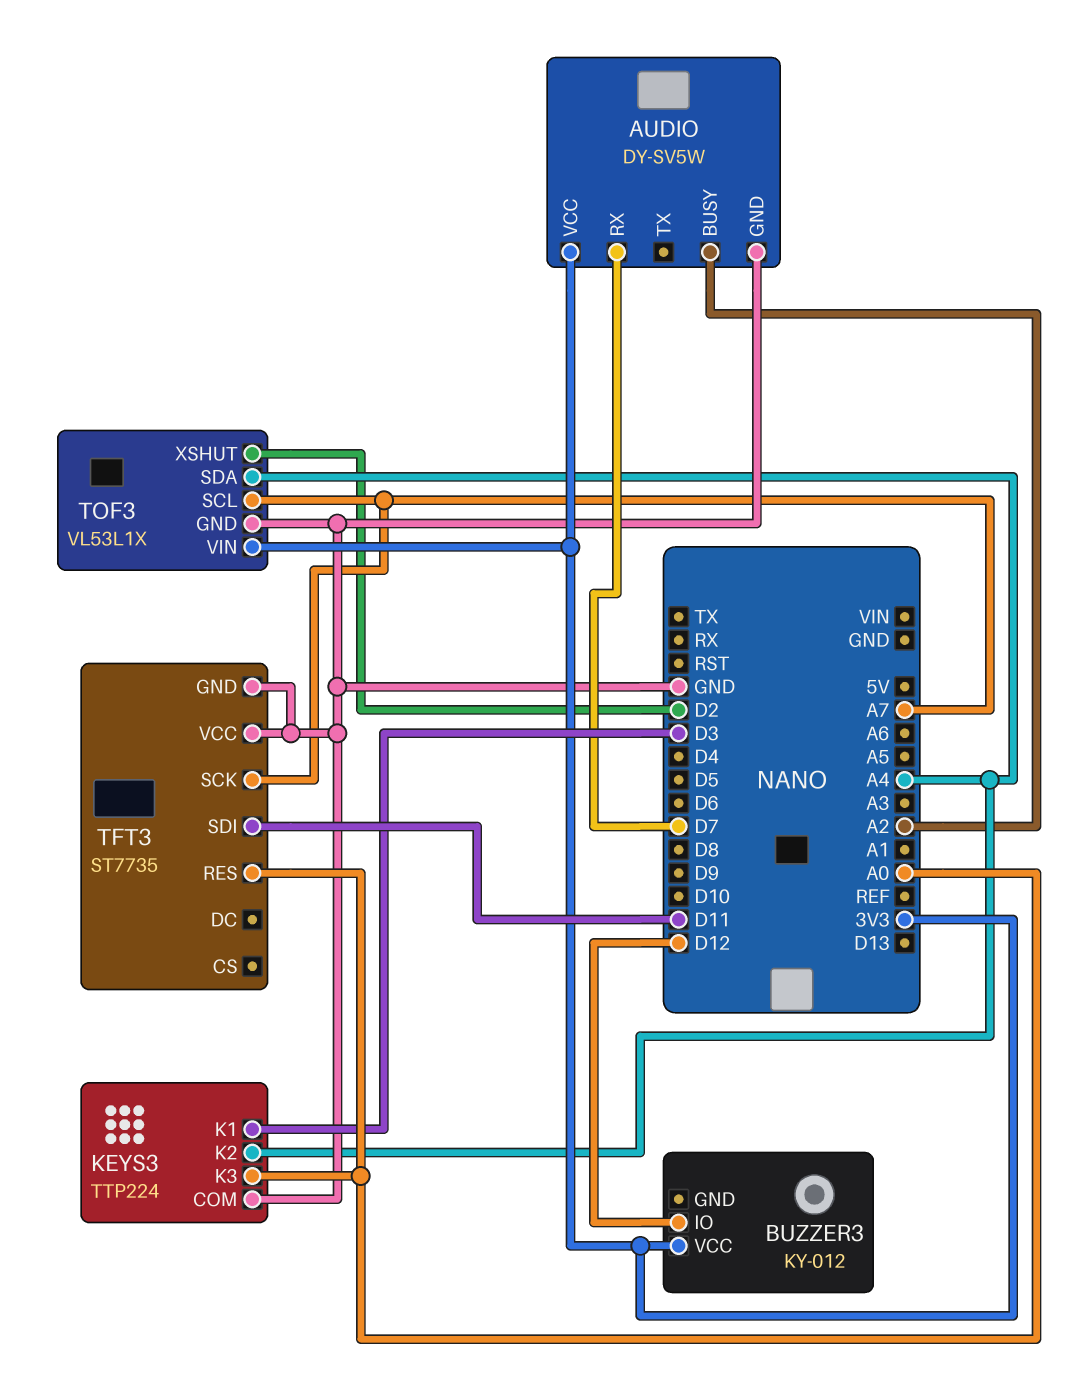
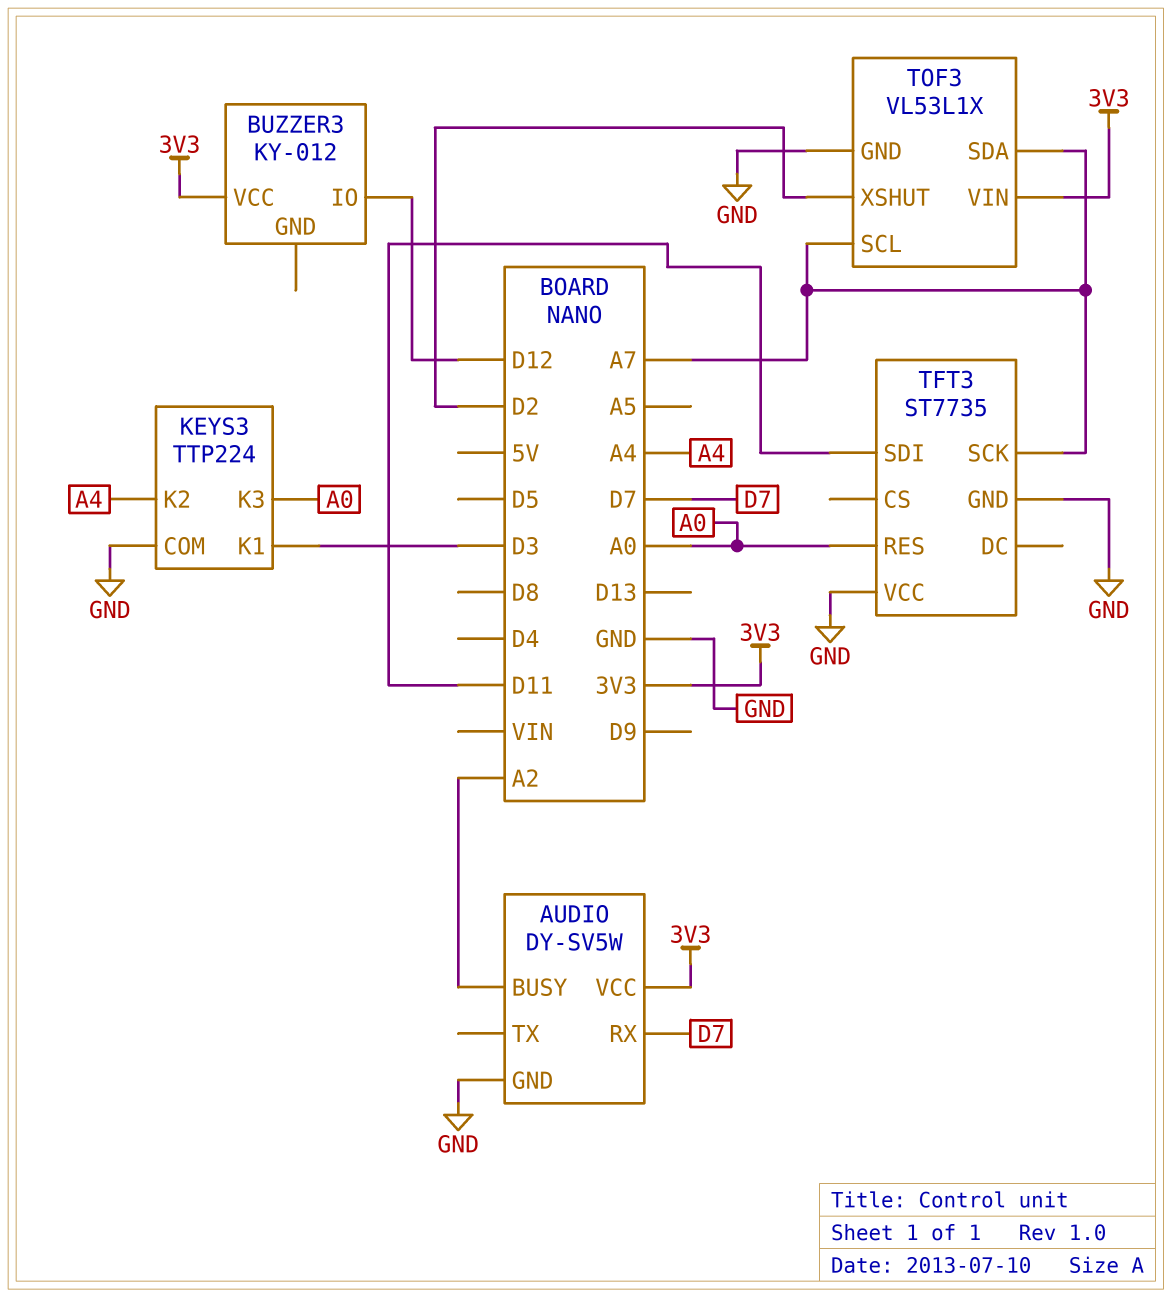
TOF3 pin SDA: A4 -> A7

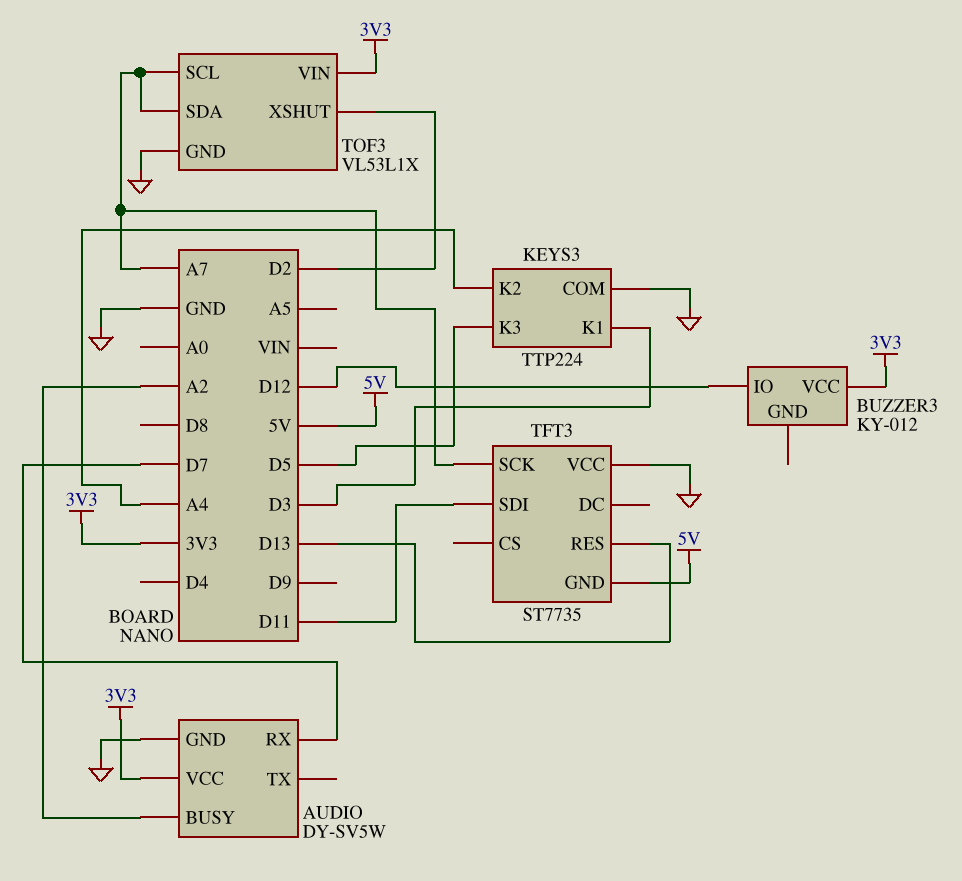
KEYS3 pin K3: A0 -> D5
TFT3 pin GND: GND -> 5V
TFT3 pin RES: A0 -> D13

